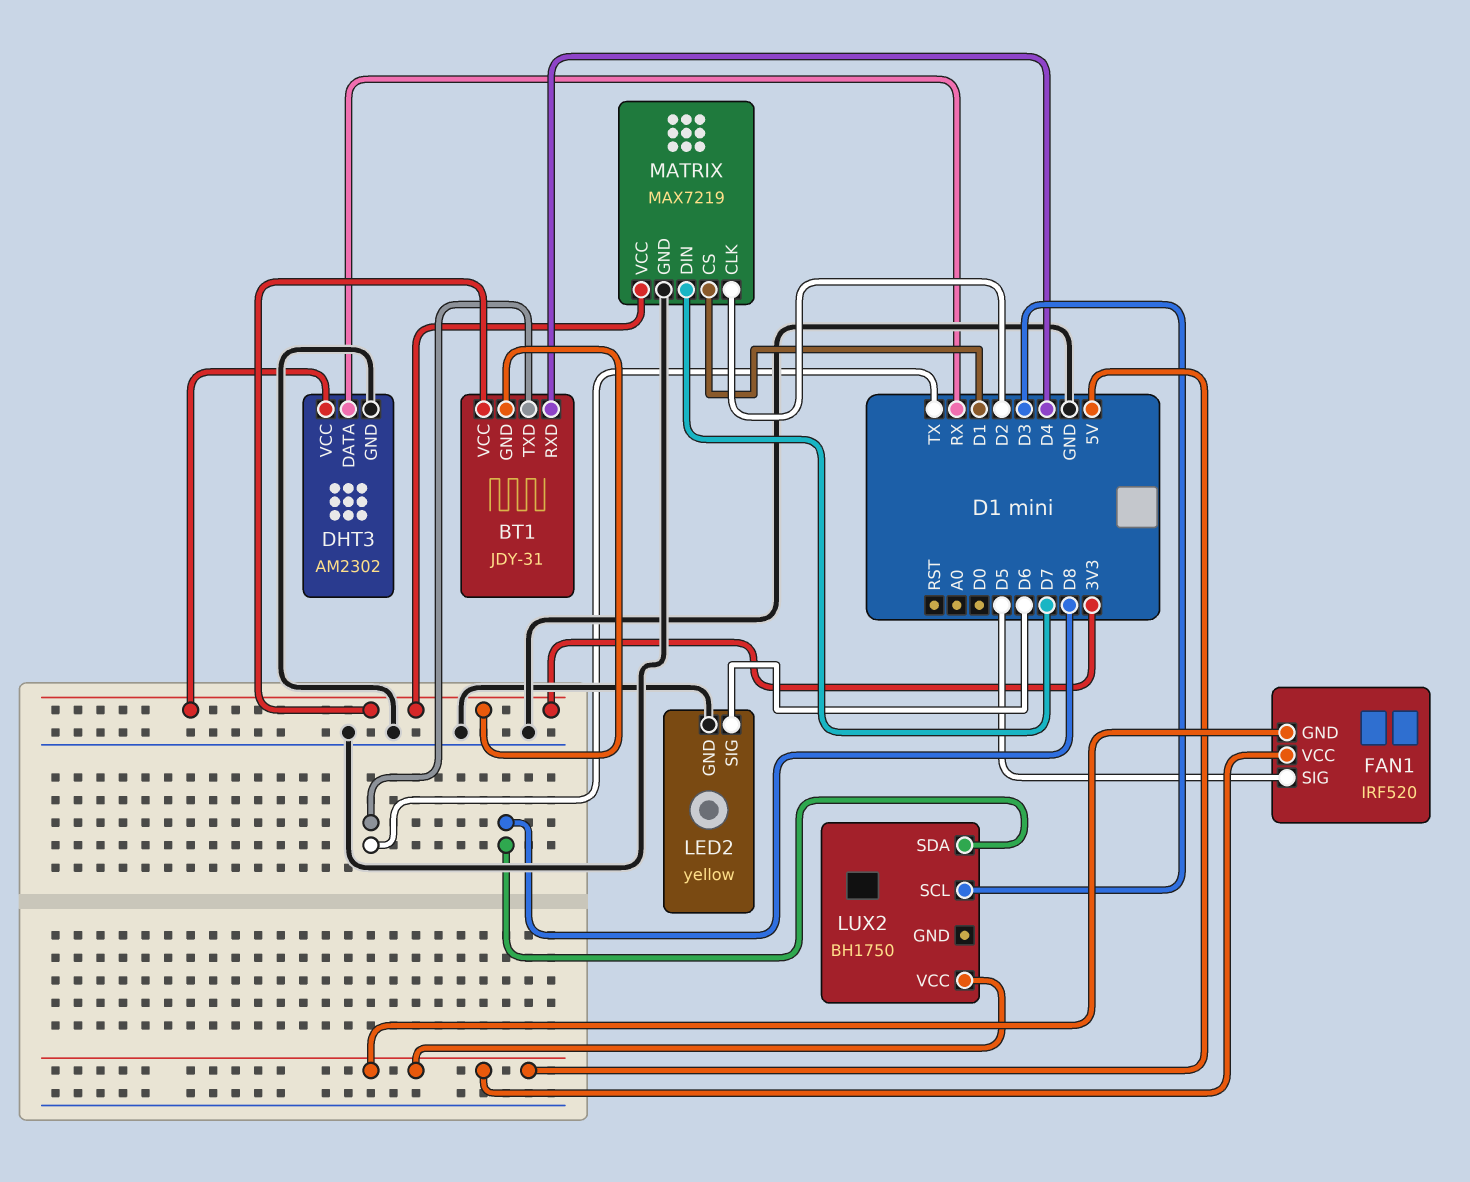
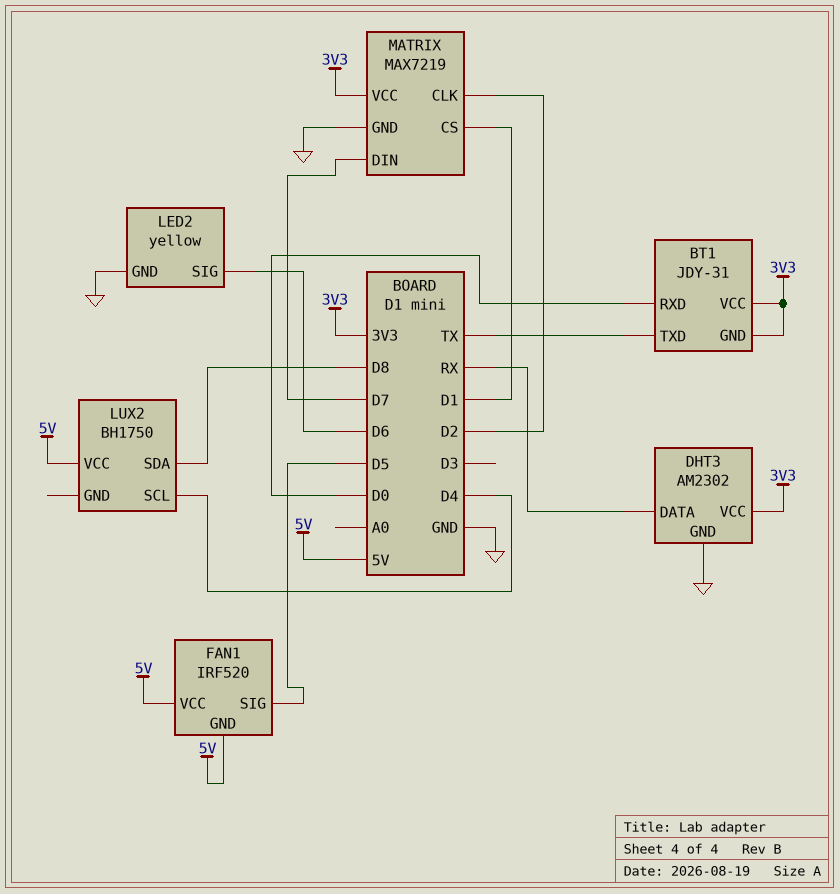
BT1 pin RXD: D4 -> D0
LUX2 pin SCL: D3 -> D4

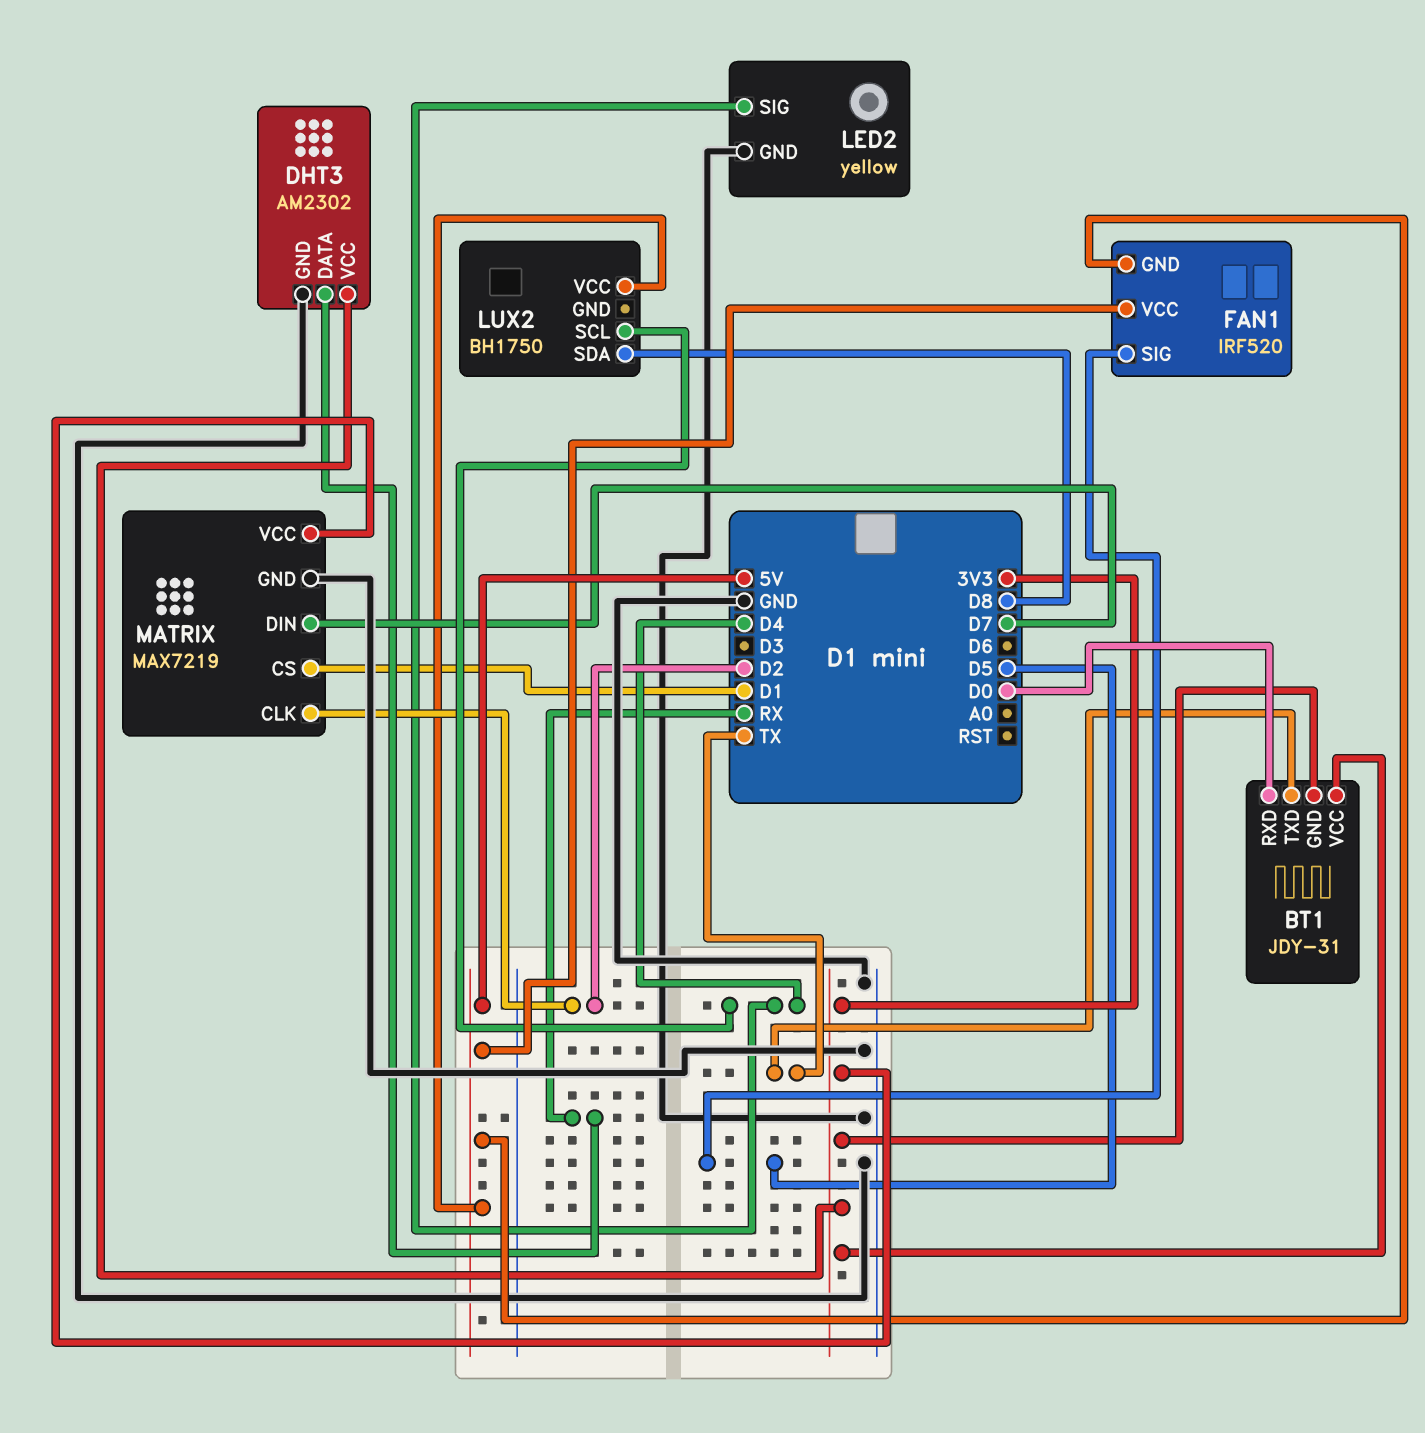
LED2 pin SIG: D6 -> D4

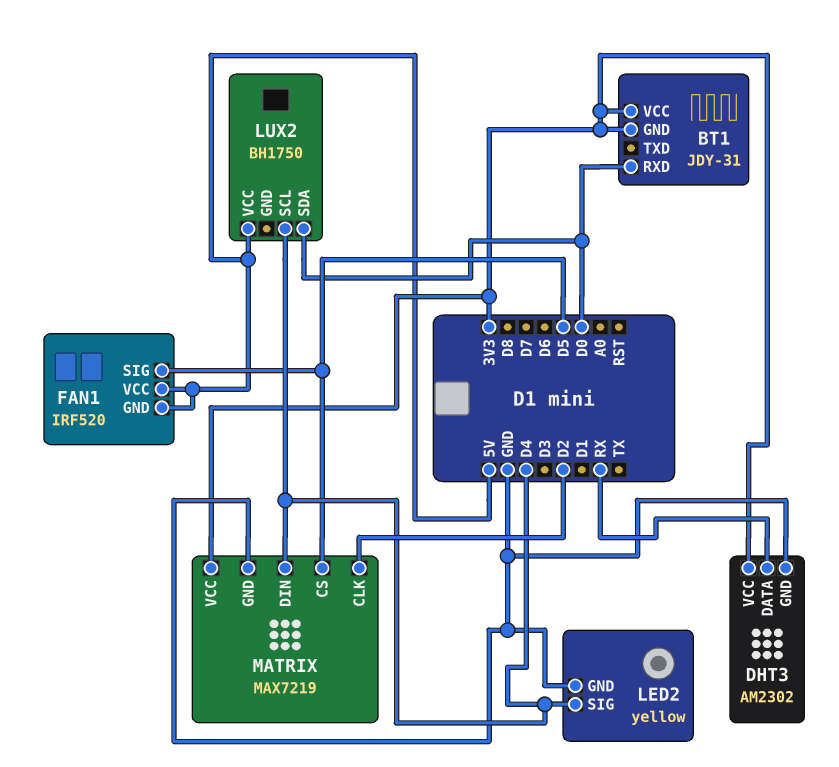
BT1 pin TXD: TX -> none
LUX2 pin SDA: D8 -> D0
MATRIX pin CS: D1 -> D5
MATRIX pin DIN: D7 -> D4

